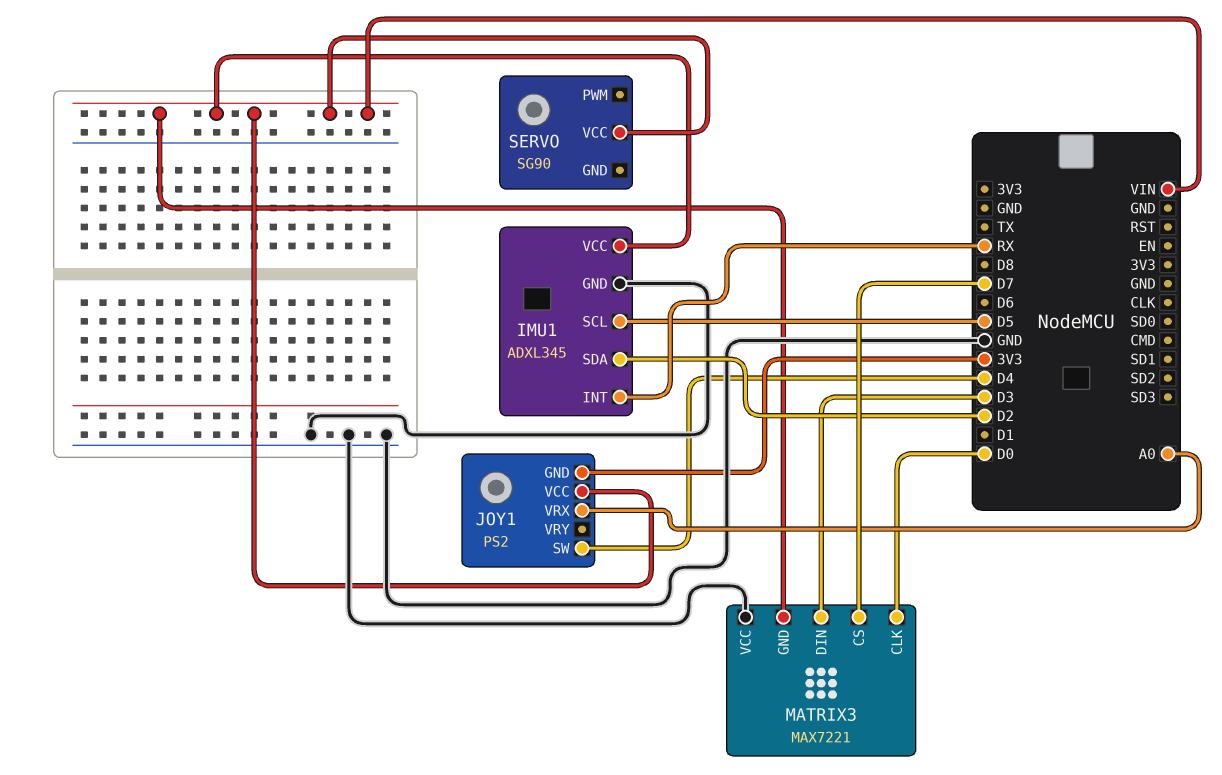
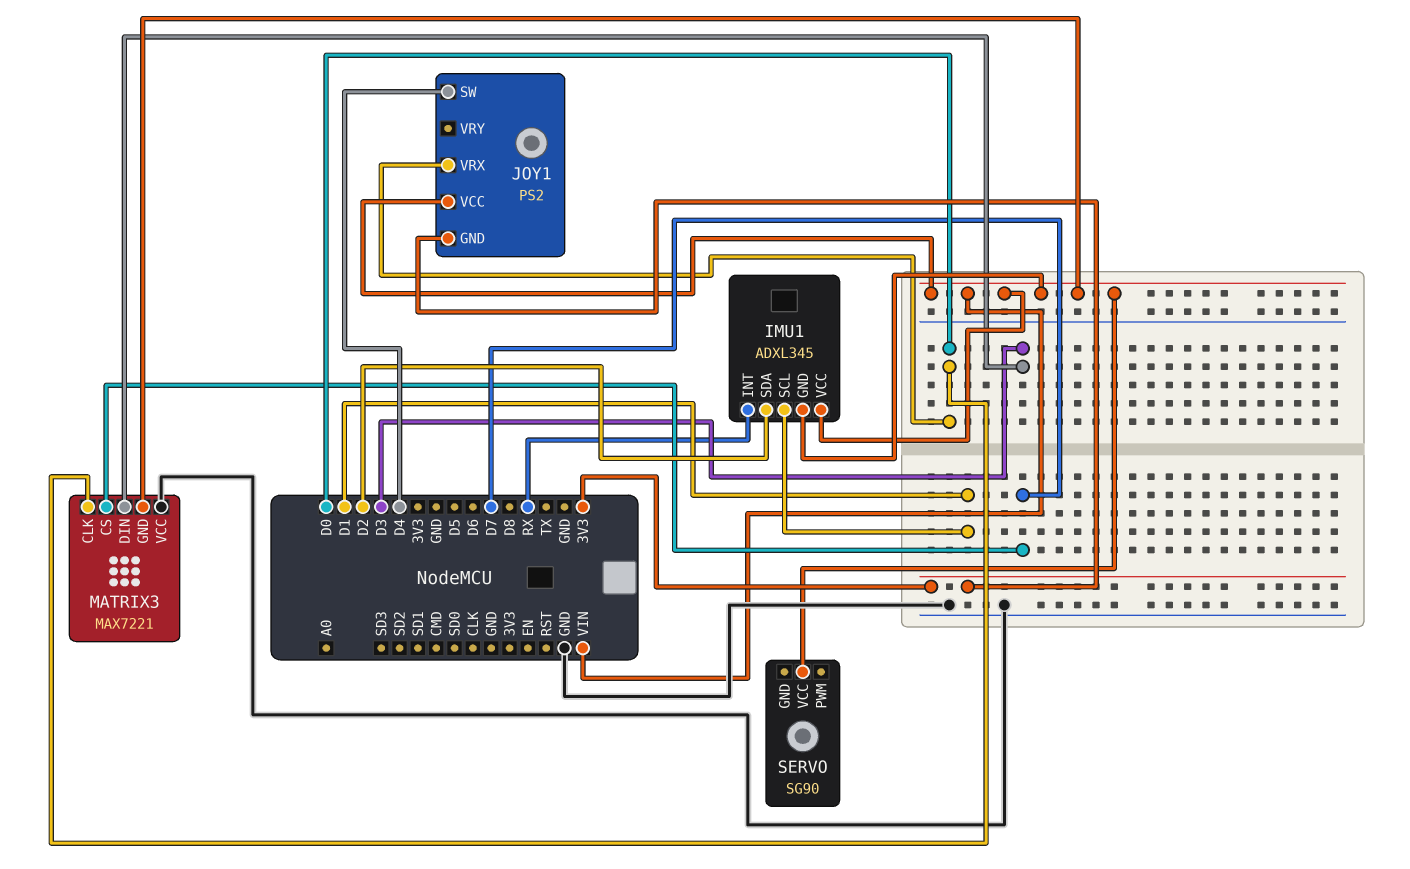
IMU1 pin GND: GND -> VIN
IMU1 pin SCL: D5 -> D1
JOY1 pin VRX: A0 -> D0

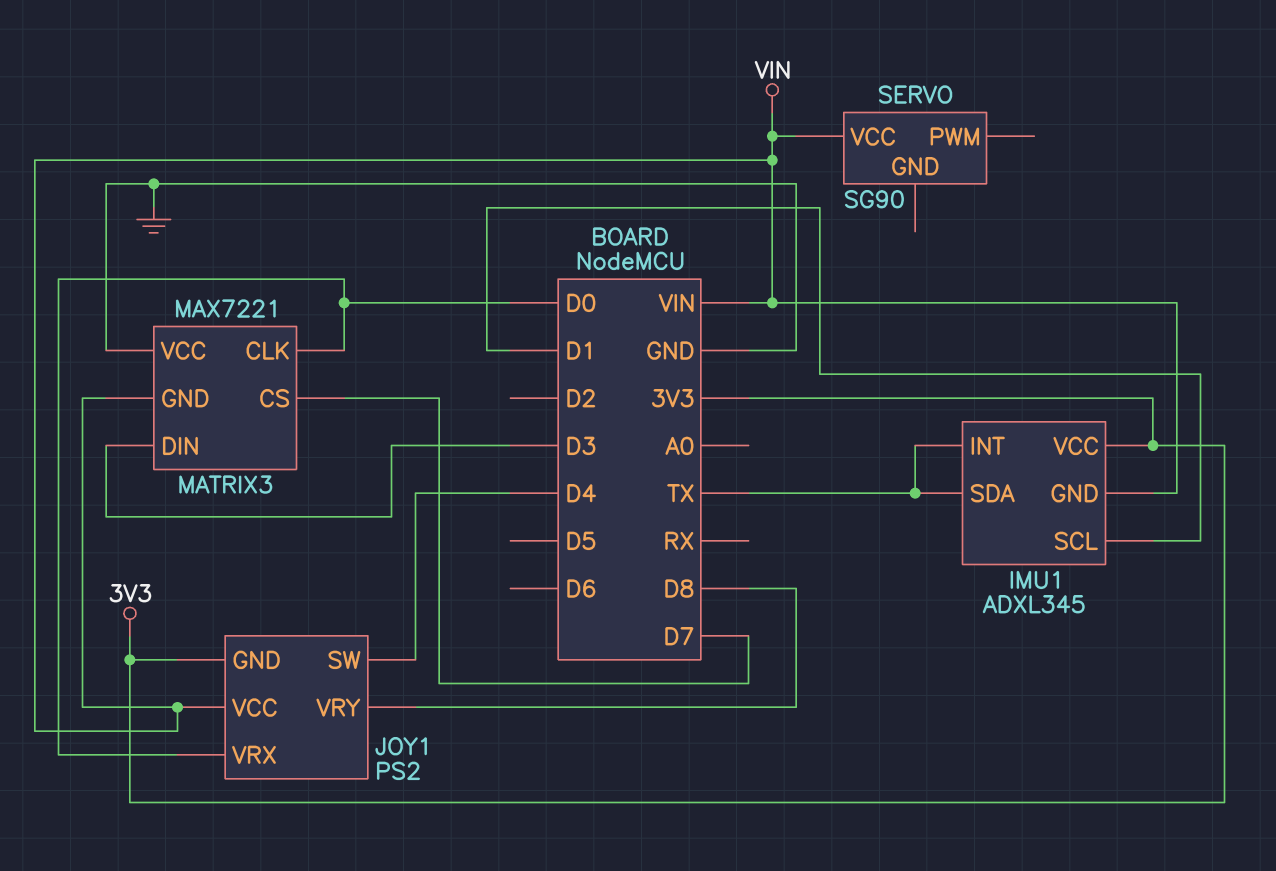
IMU1 pin INT: RX -> TX
IMU1 pin SDA: D2 -> TX
IMU1 pin VCC: VIN -> 3V3
JOY1 pin VRY: none -> D8

